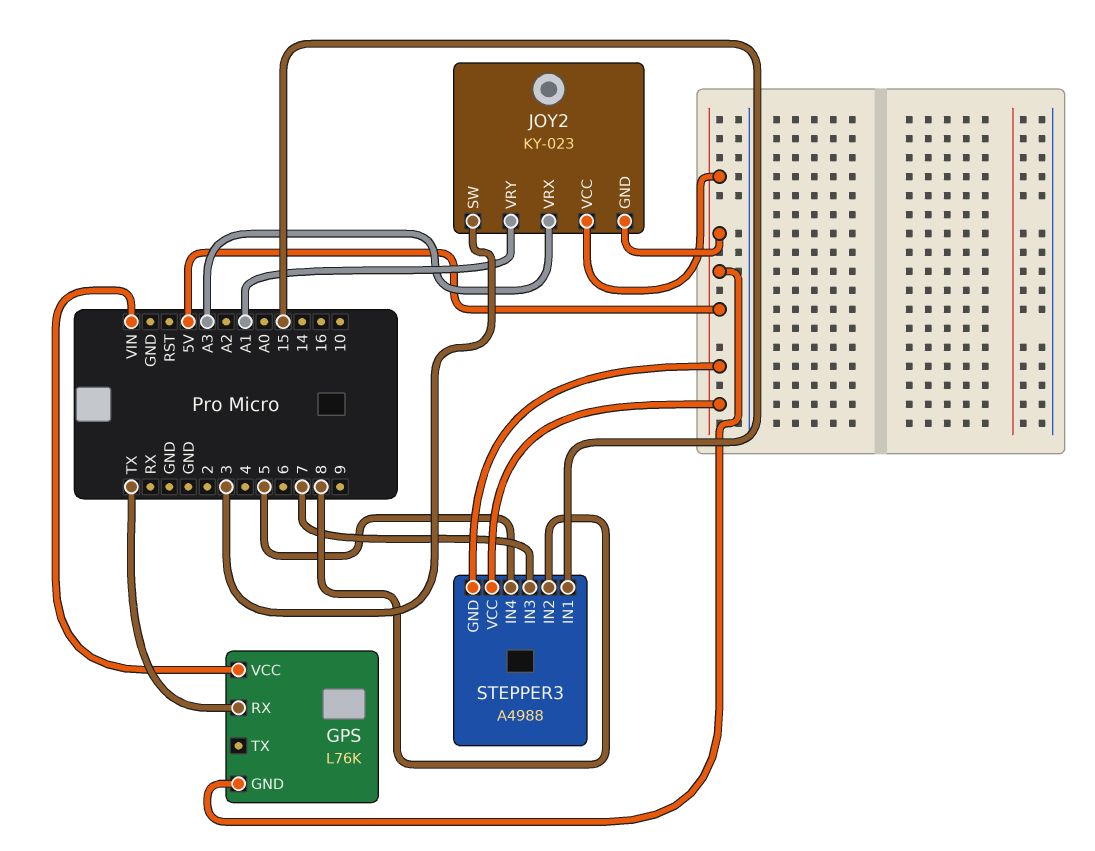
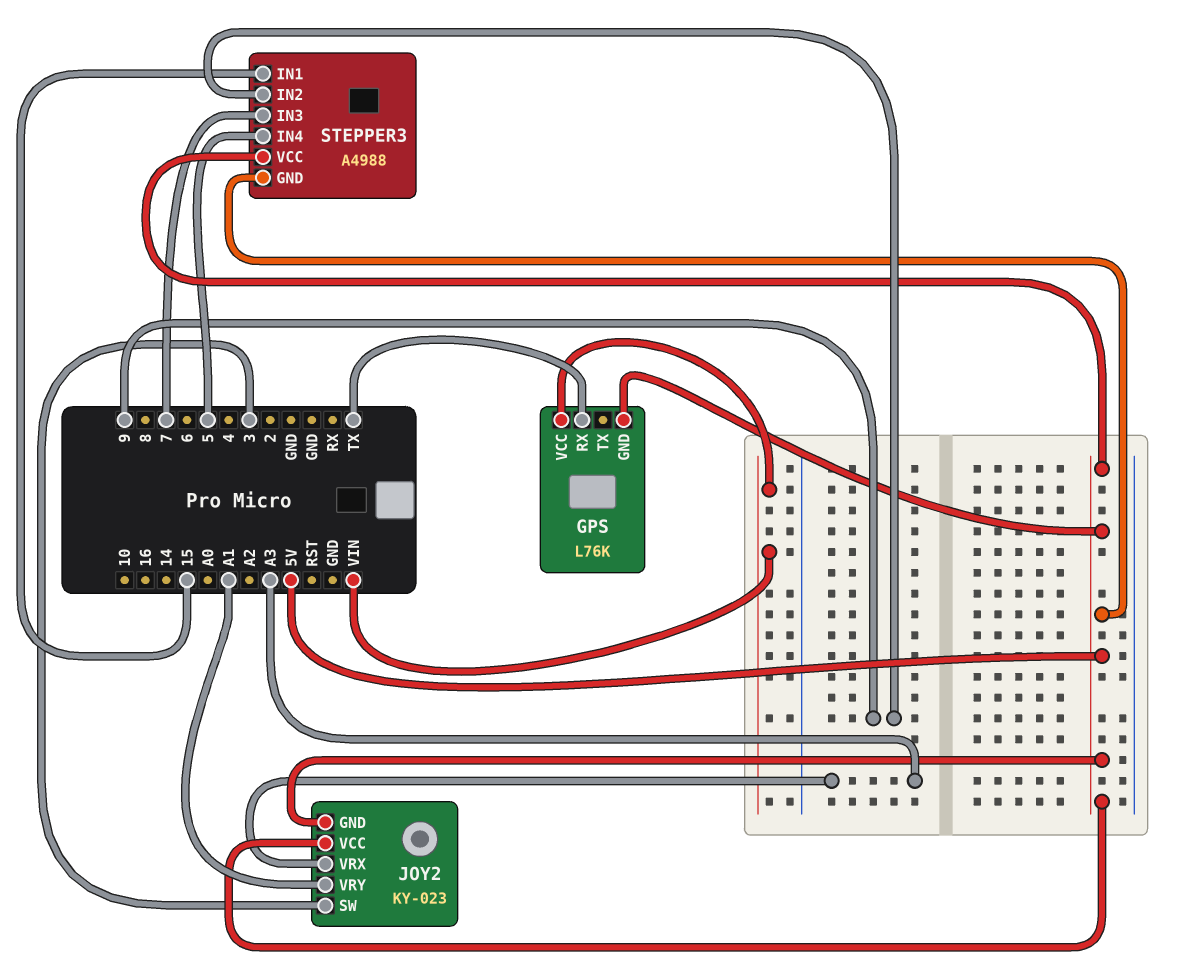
STEPPER3 pin IN2: 8 -> 9

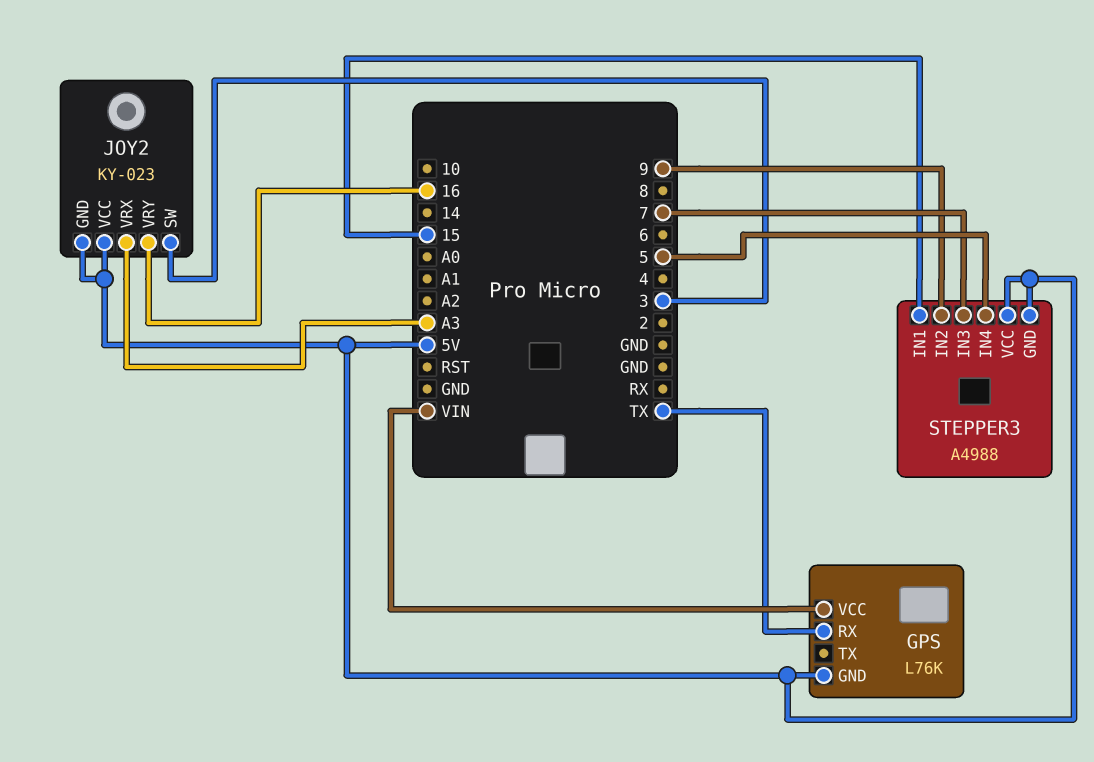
JOY2 pin VRY: A1 -> 16

